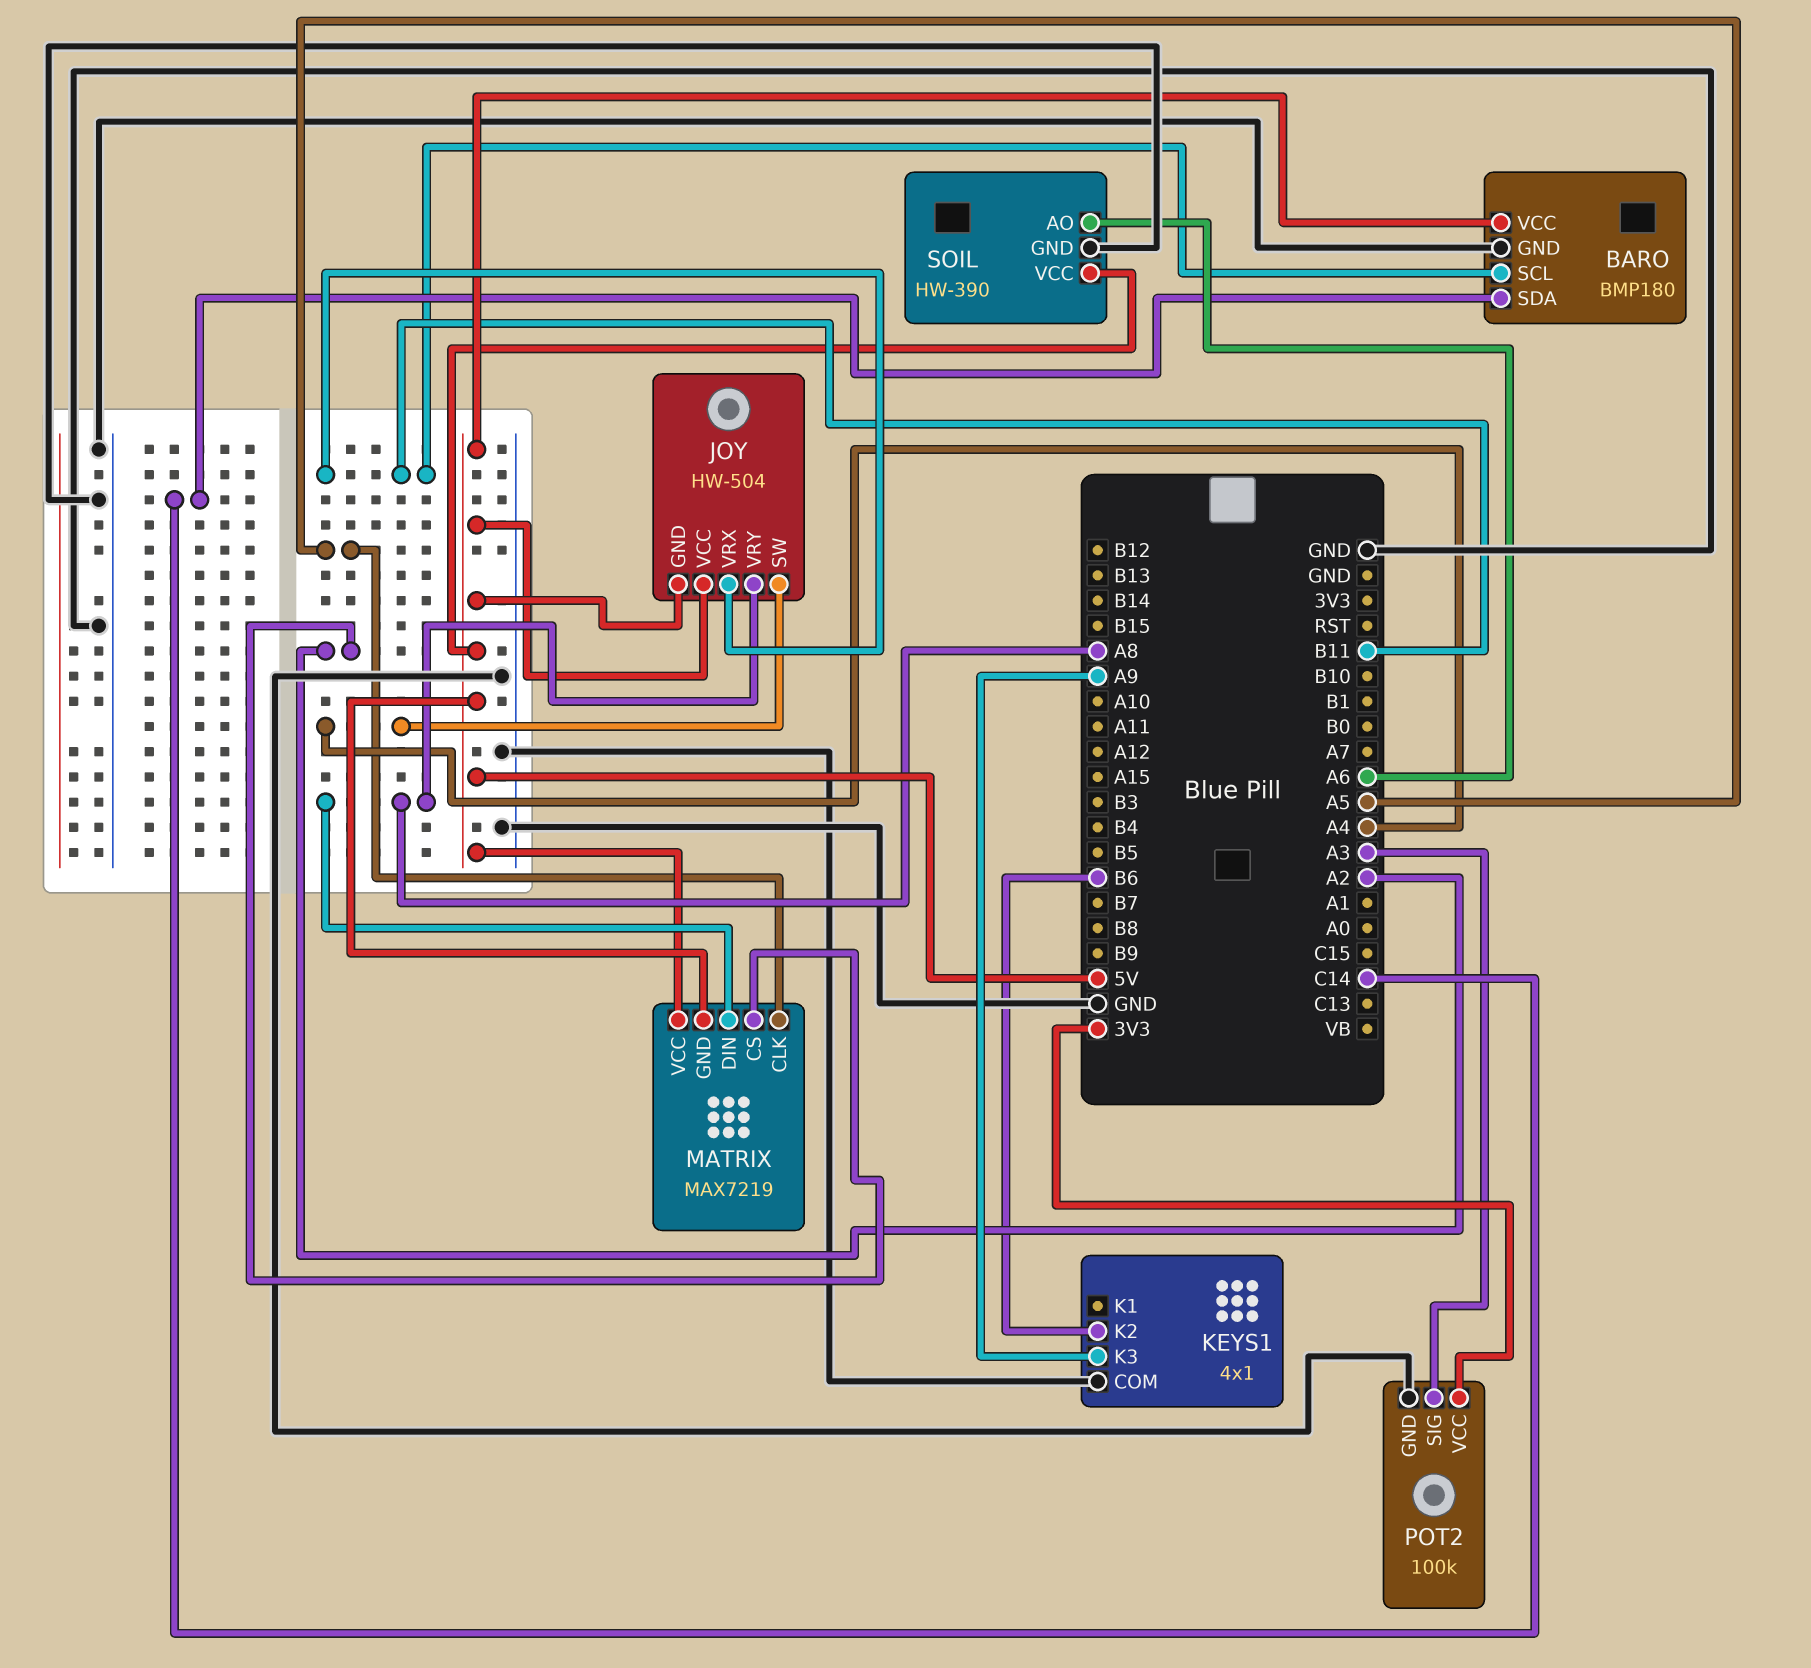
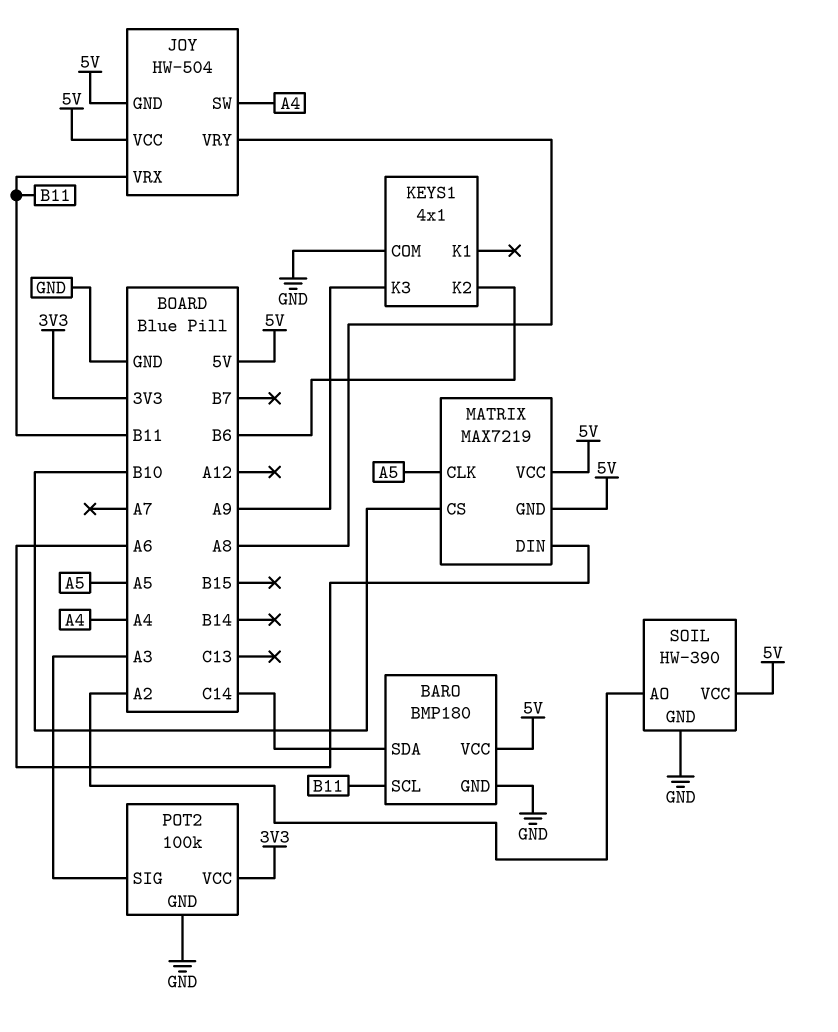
MATRIX pin CS: A2 -> B10
MATRIX pin DIN: A8 -> A6
SOIL pin AO: A6 -> A2

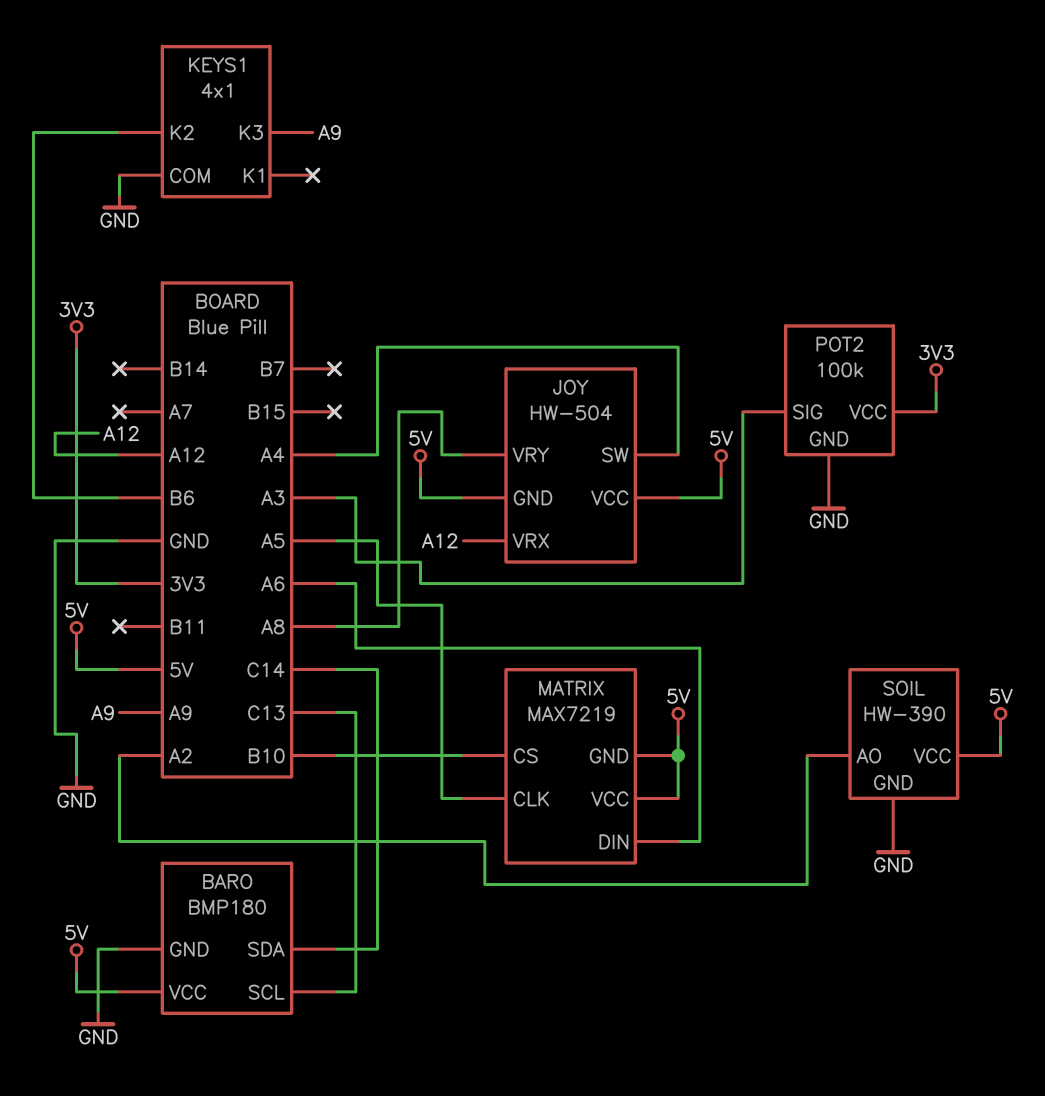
BARO pin SCL: B11 -> C13
JOY pin VRX: B11 -> A12

